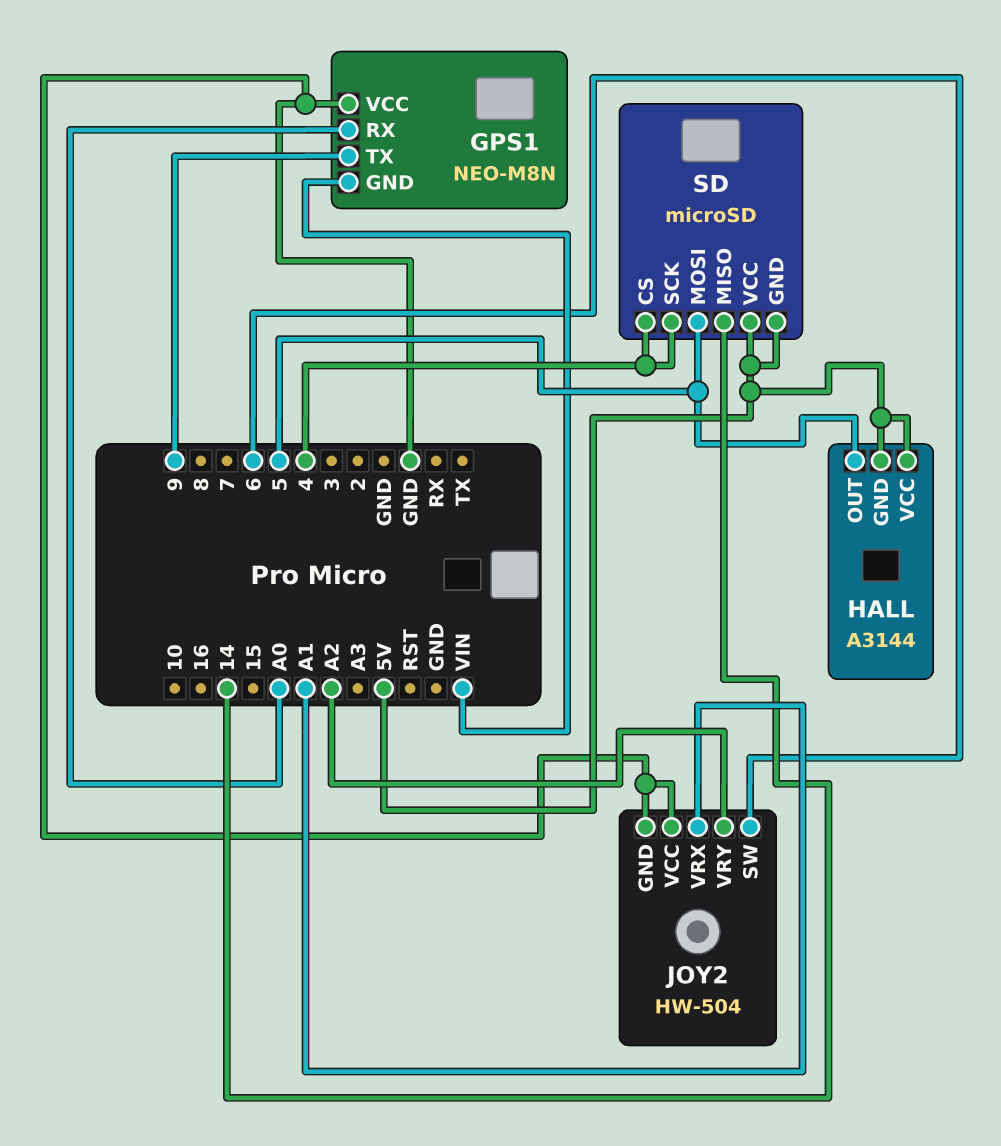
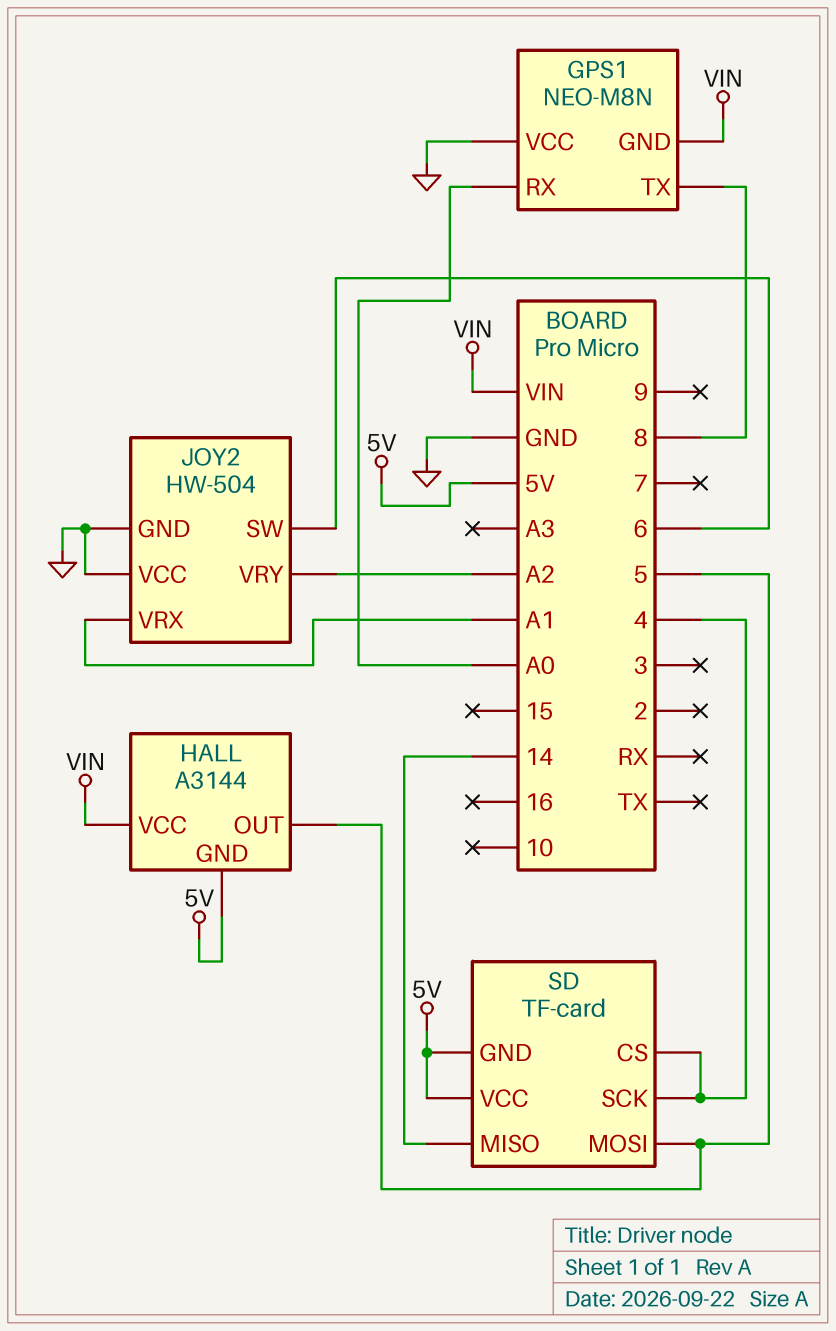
GPS1 pin TX: 9 -> 8
HALL pin VCC: 5V -> VIN
SD: microSD -> TF-card

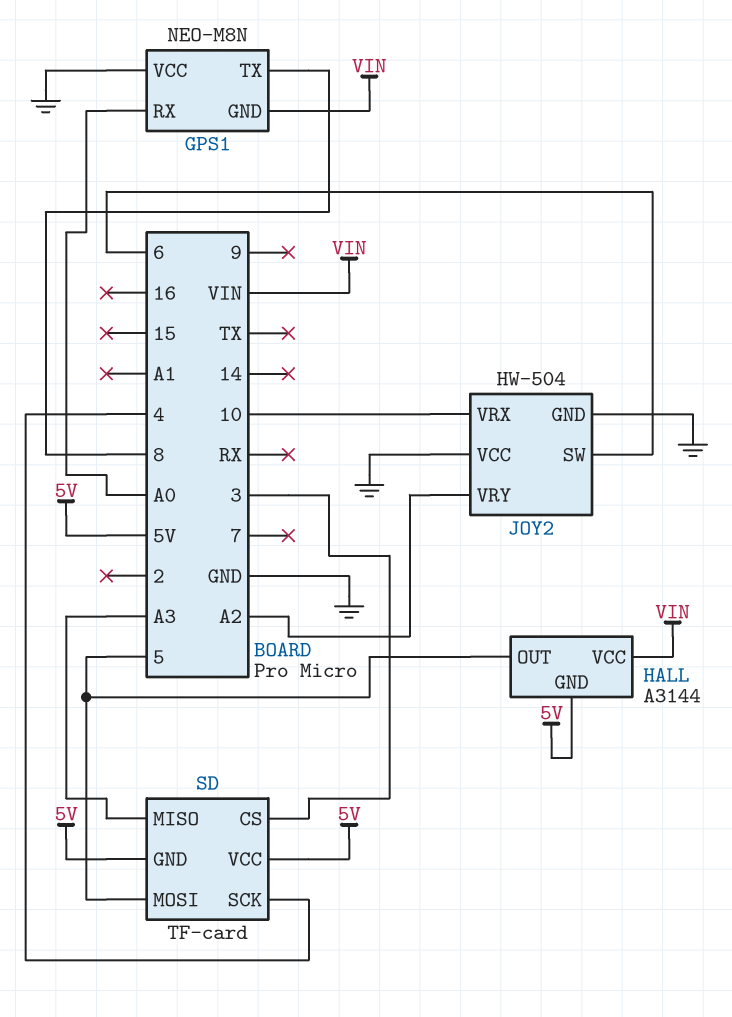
JOY2 pin VRX: A1 -> 10
SD pin CS: 4 -> 3
SD pin MISO: 14 -> A3

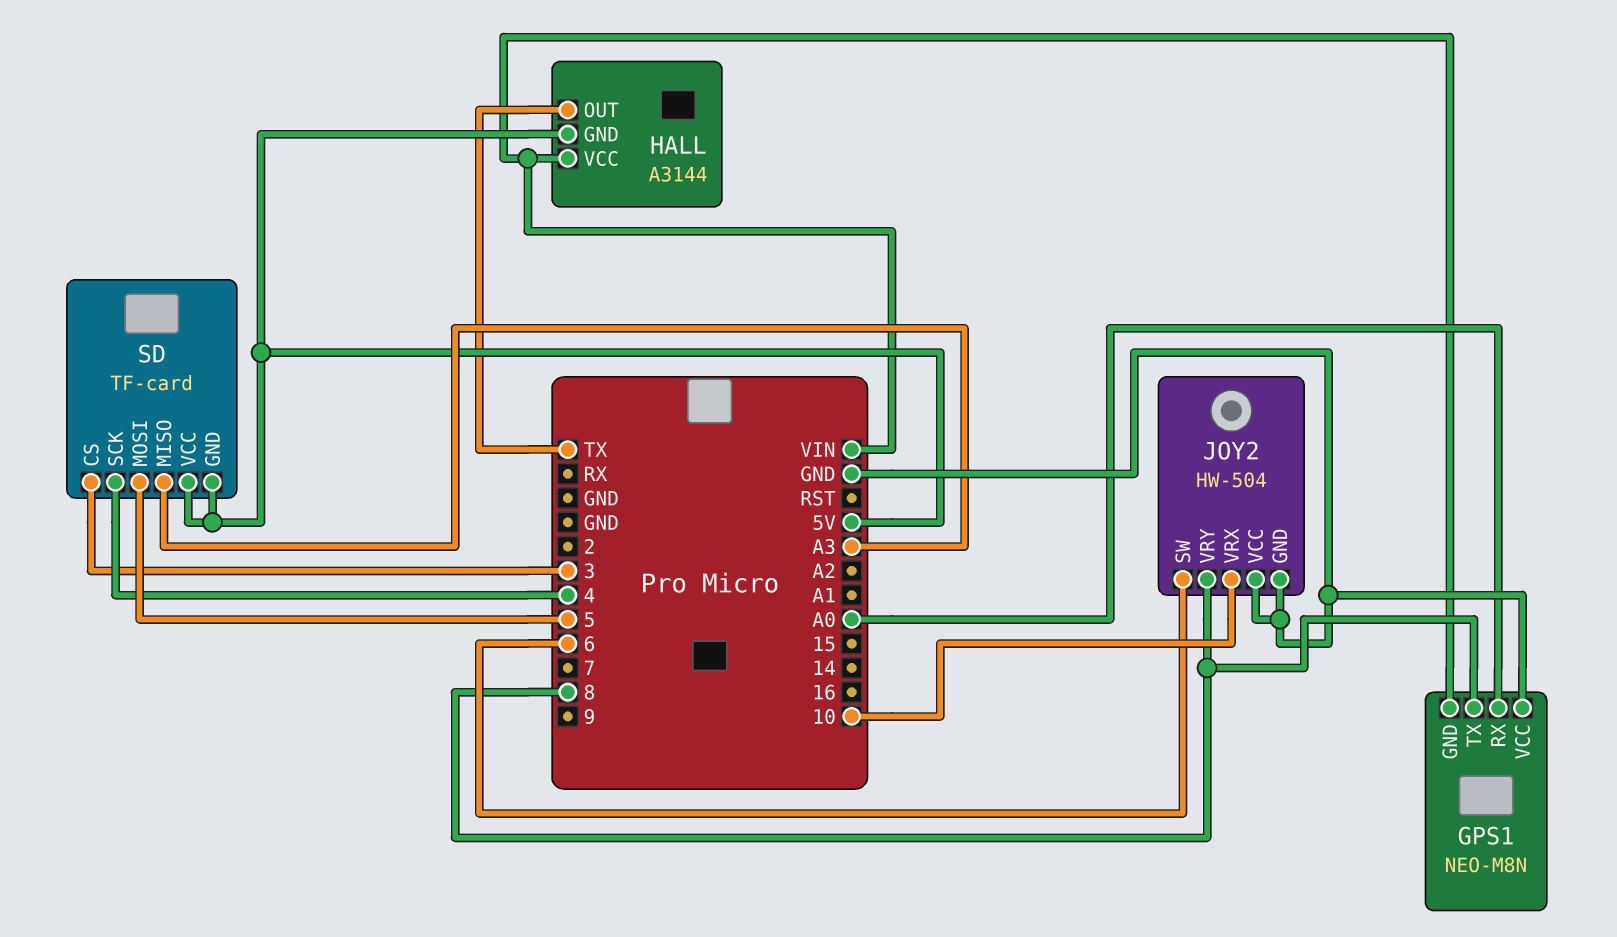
HALL pin OUT: 5 -> TX
JOY2 pin VRY: A2 -> 8

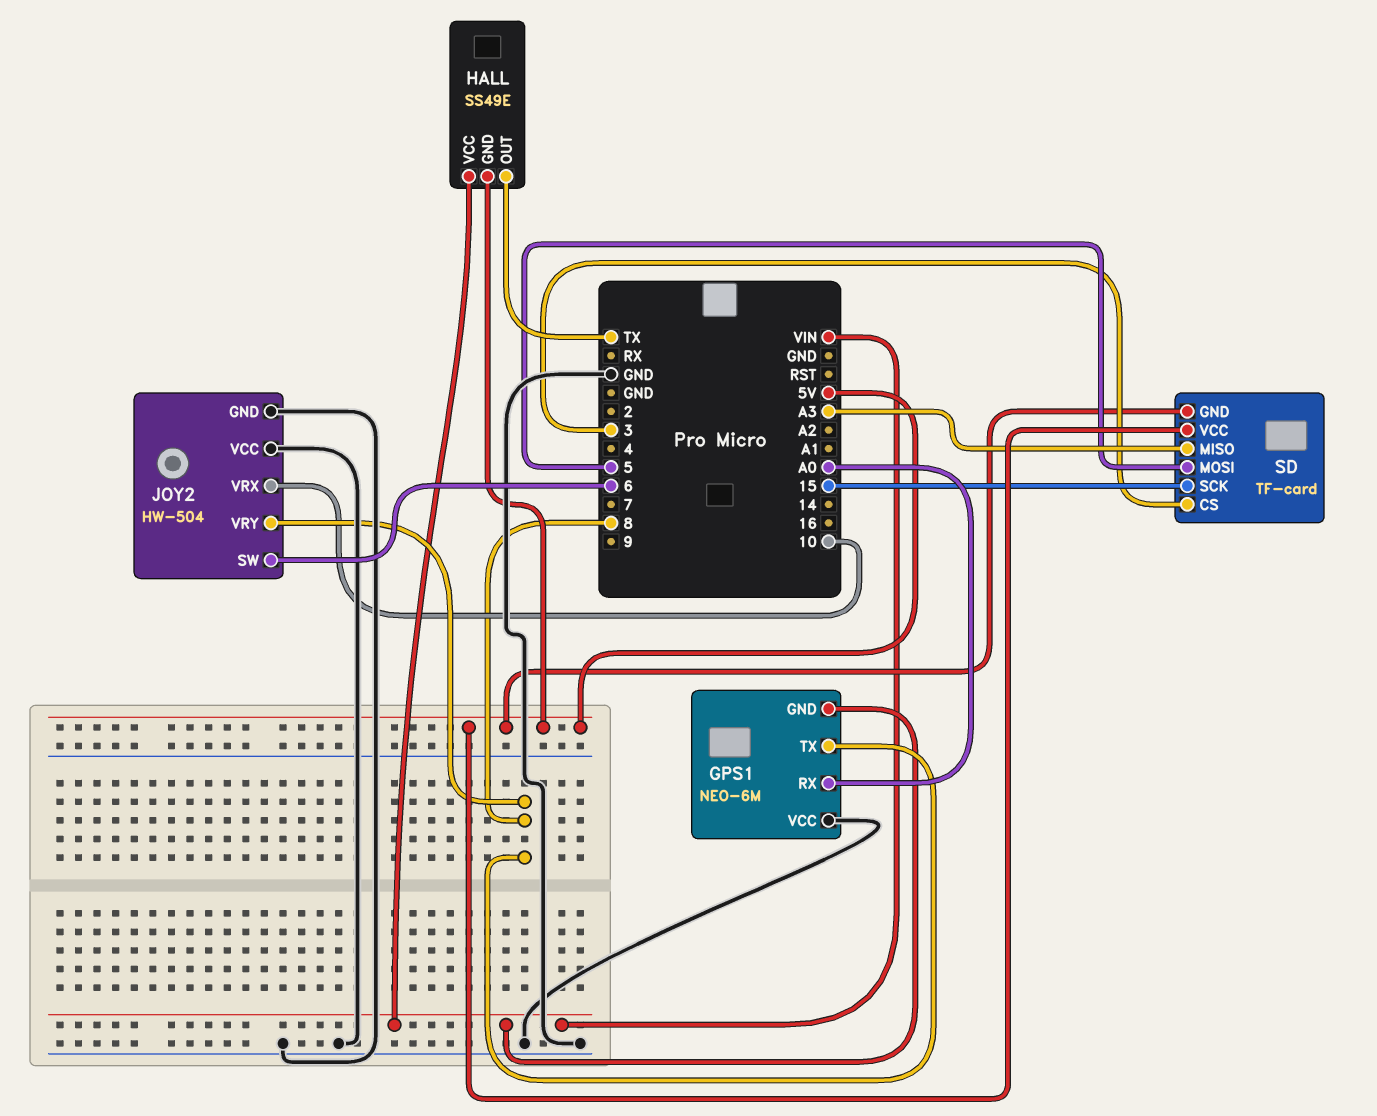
GPS1: NEO-M8N -> NEO-6M
HALL: A3144 -> SS49E
SD pin SCK: 4 -> 15

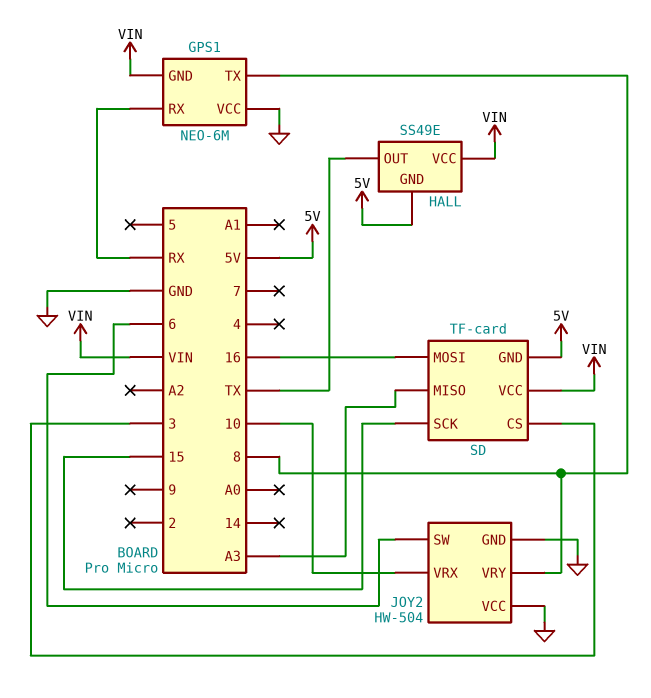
GPS1 pin RX: A0 -> RX
SD pin MOSI: 5 -> 16
SD pin VCC: 5V -> VIN

